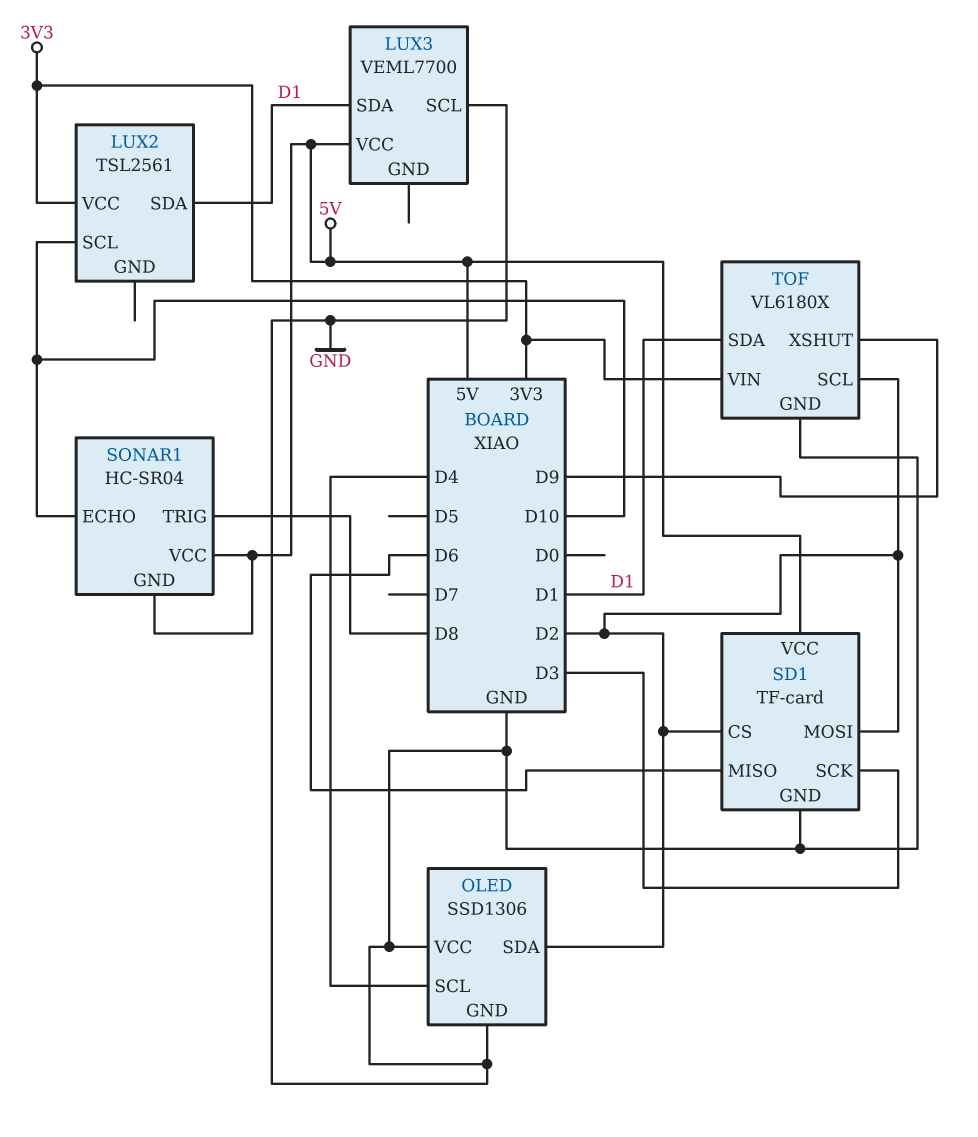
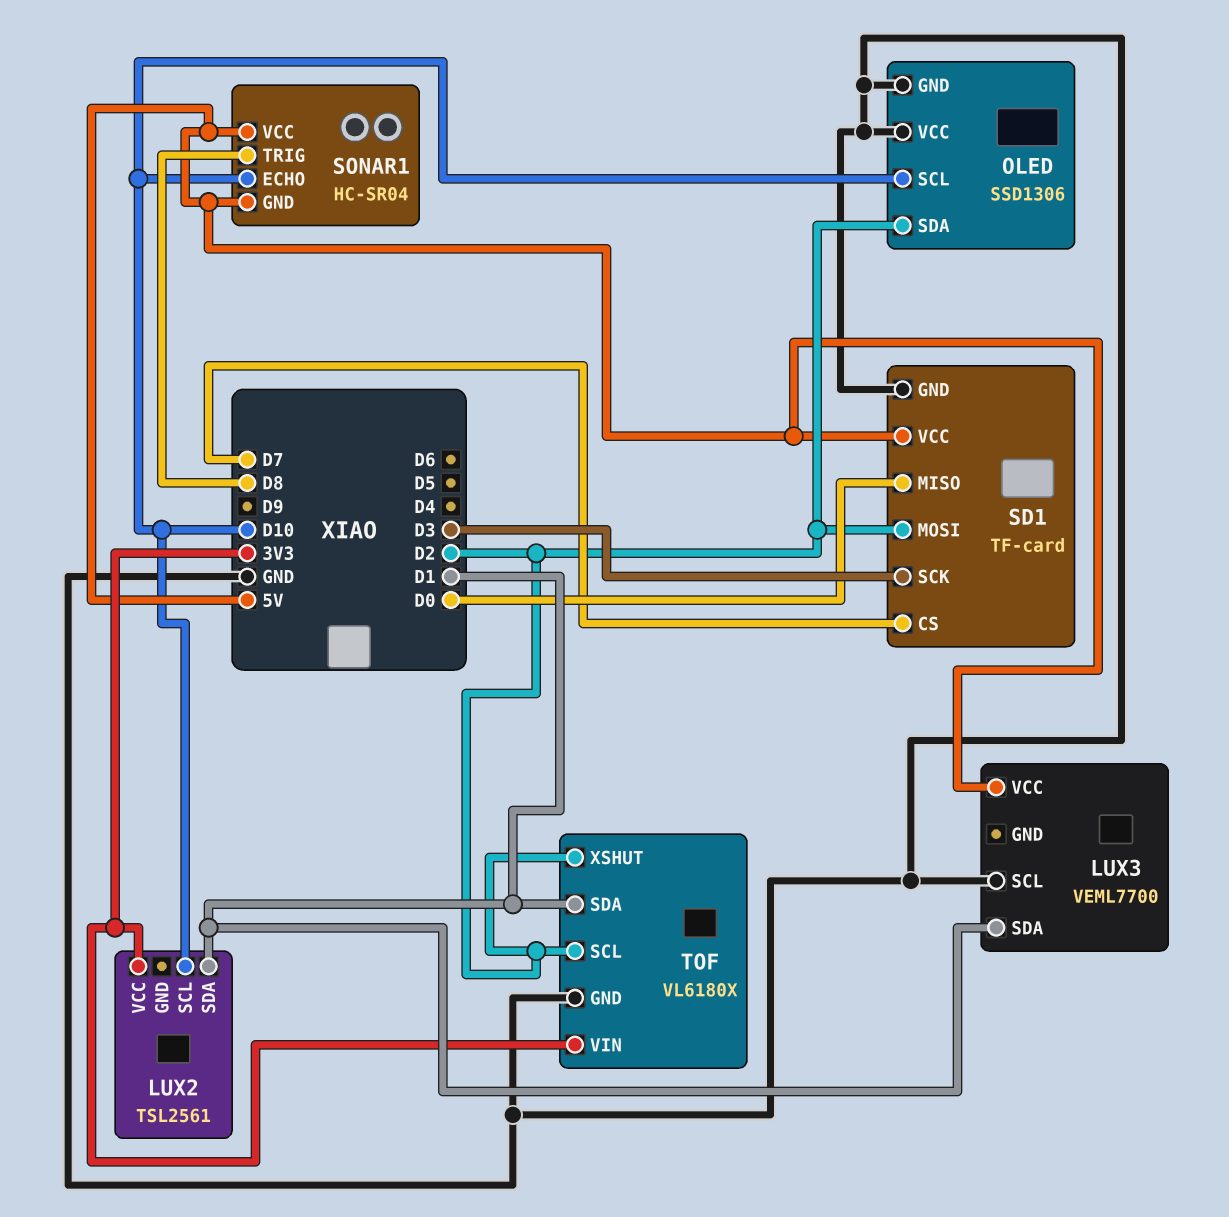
OLED pin SCL: D4 -> D10
SD1 pin CS: D2 -> D7
SD1 pin MISO: D6 -> D0
TOF pin XSHUT: D9 -> D2

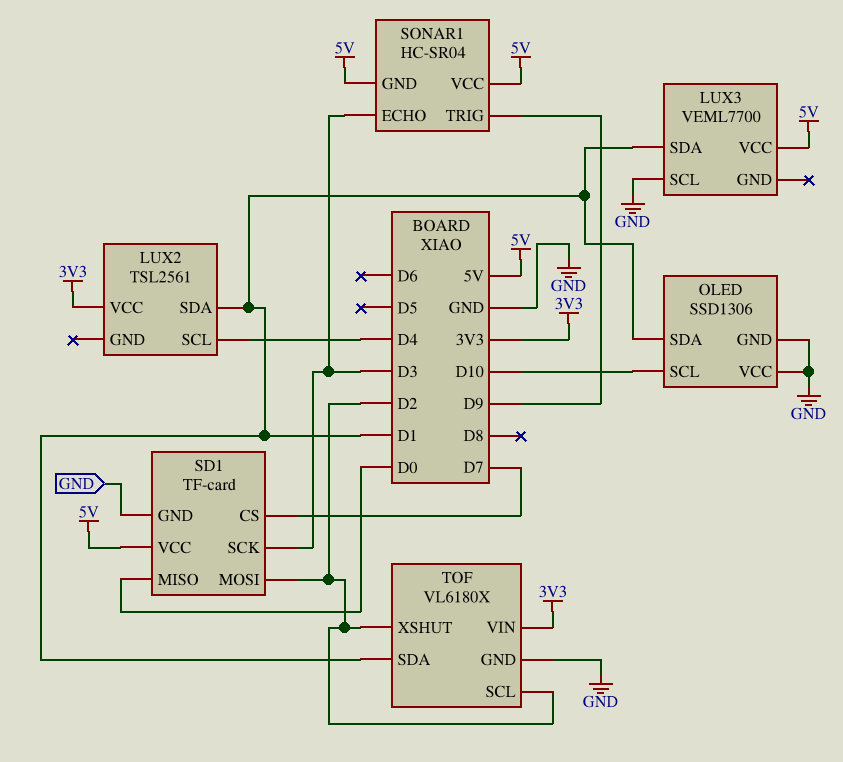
LUX2 pin SCL: D10 -> D4
OLED pin SDA: D2 -> D1
SONAR1 pin ECHO: D10 -> D3
SONAR1 pin TRIG: D8 -> D9

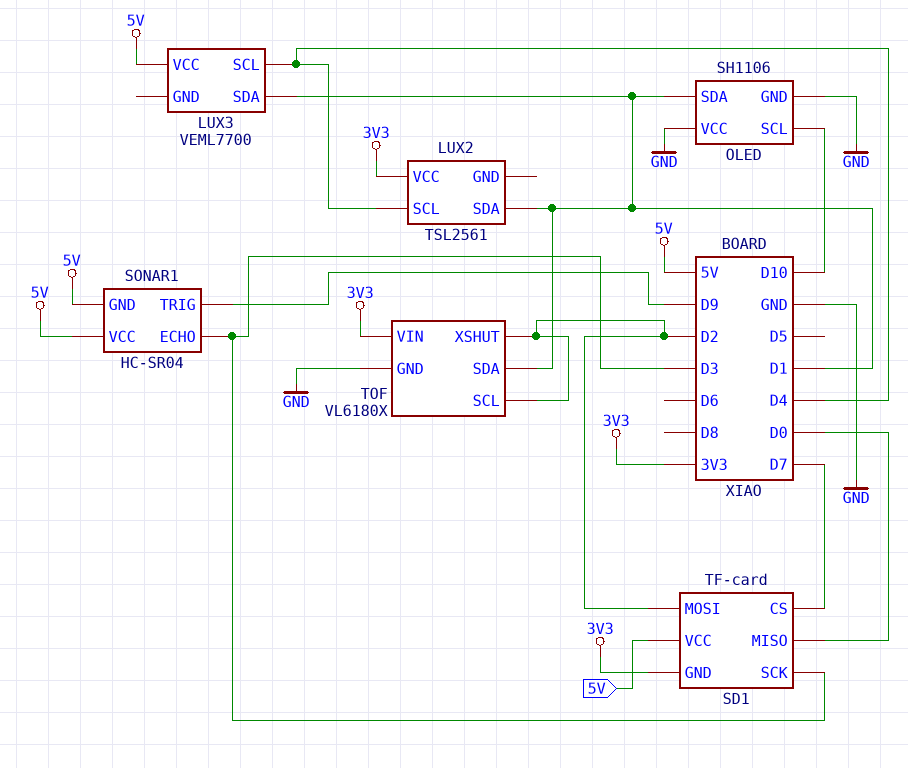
LUX3 pin SCL: GND -> D4
OLED: SSD1306 -> SH1106
SD1 pin GND: GND -> 3V3

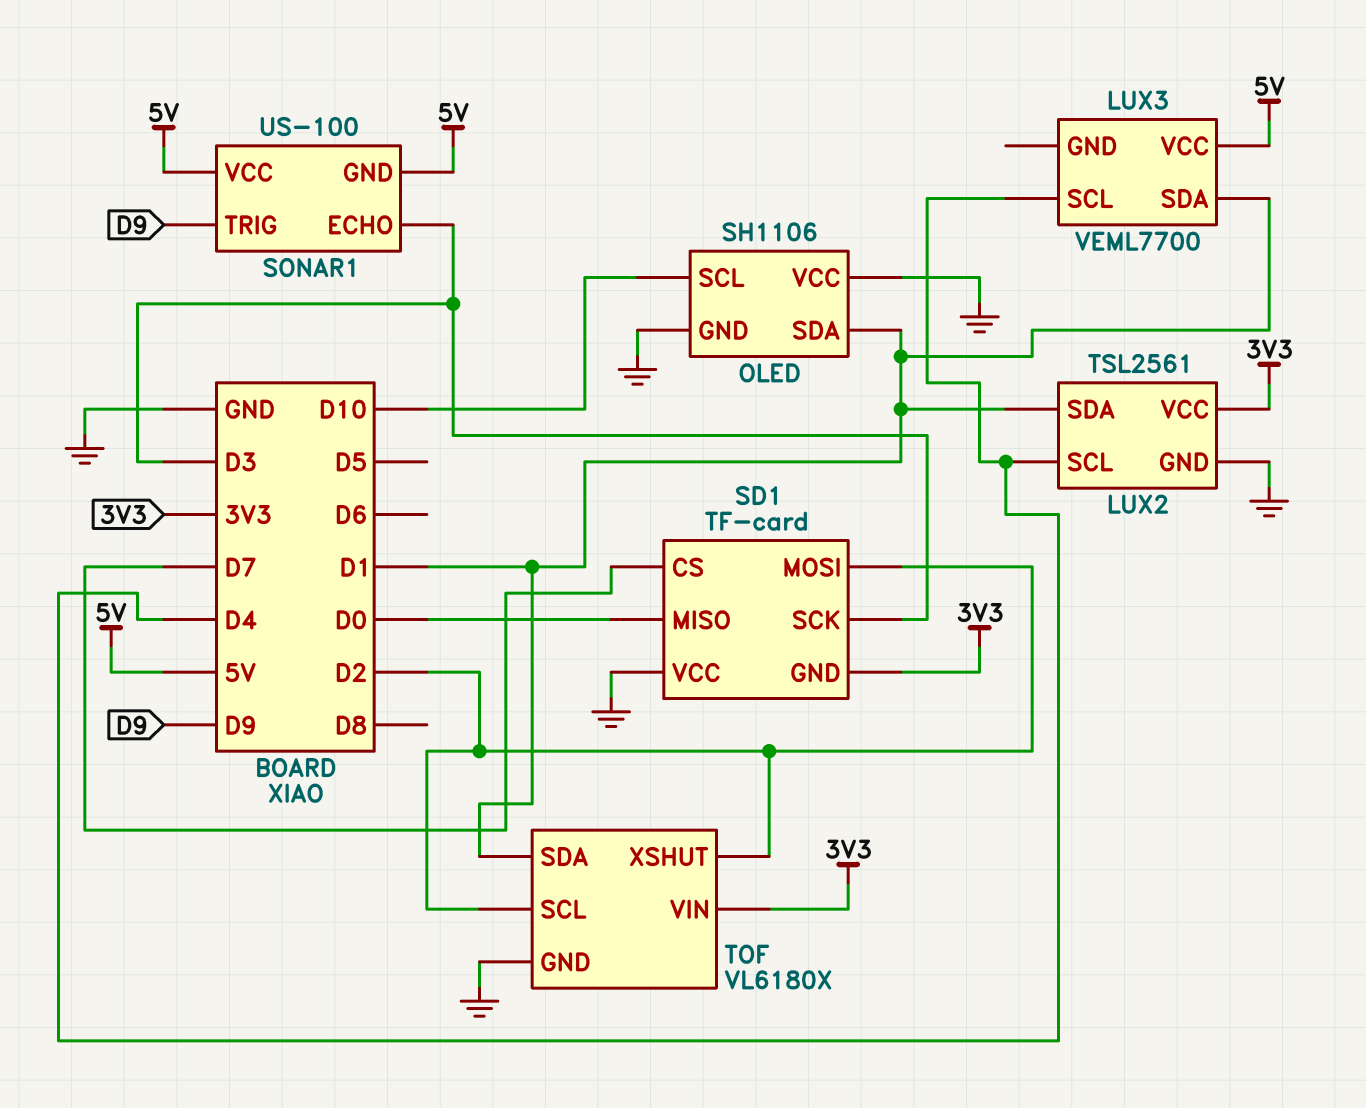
LUX2 pin GND: none -> GND
SD1 pin VCC: 5V -> GND
SONAR1: HC-SR04 -> US-100

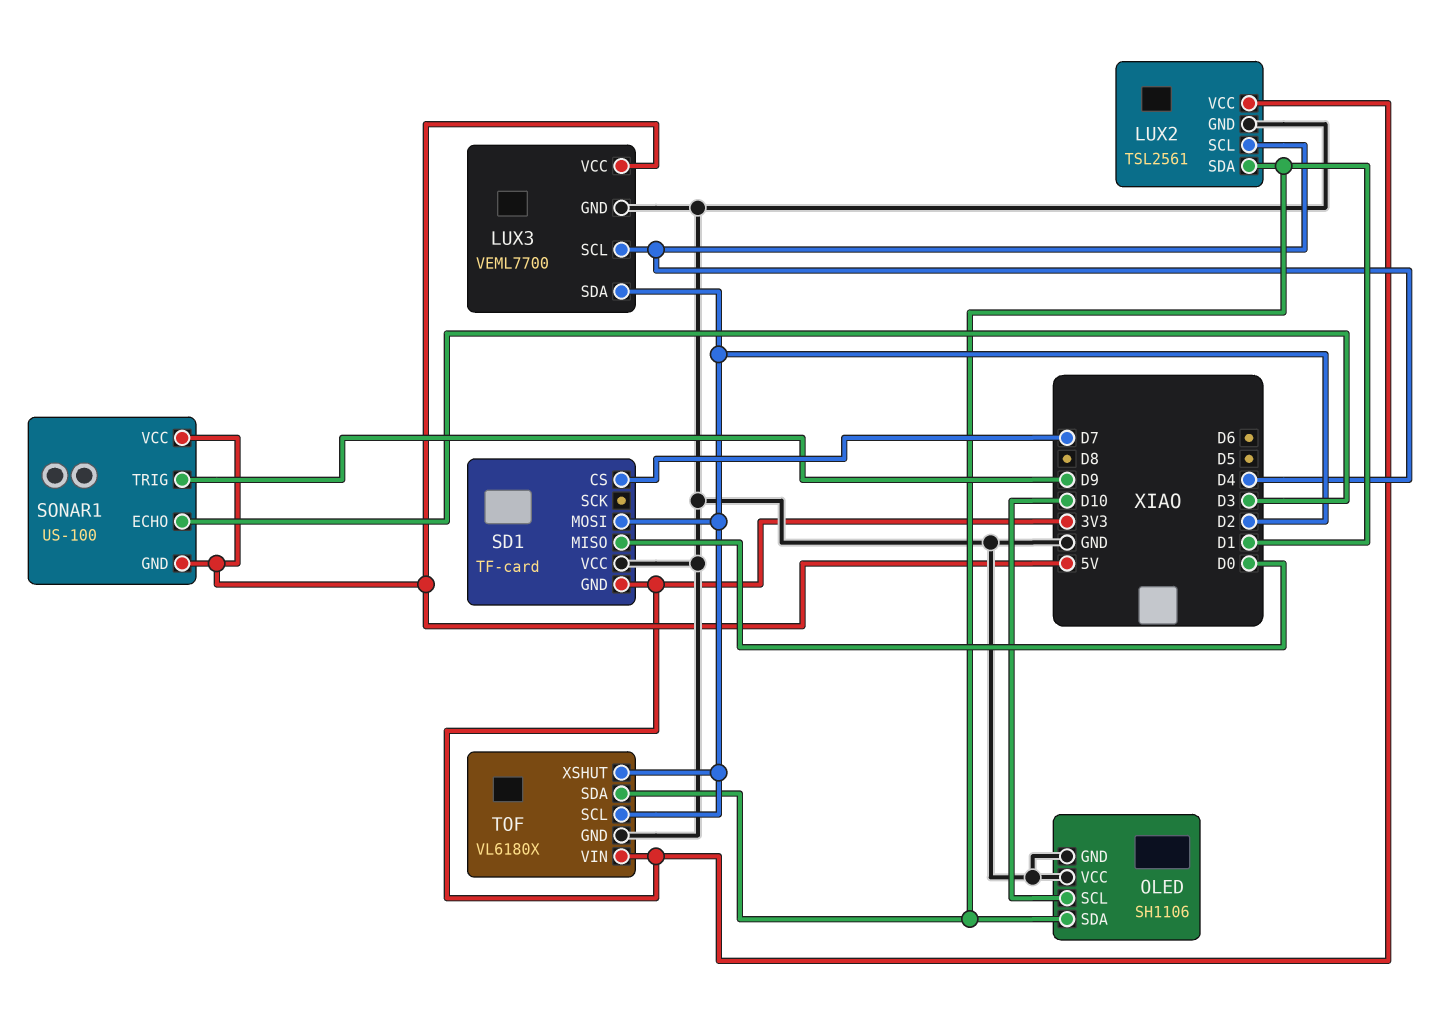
LUX3 pin GND: none -> GND
LUX3 pin SDA: D1 -> D2
SD1 pin SCK: D3 -> none

